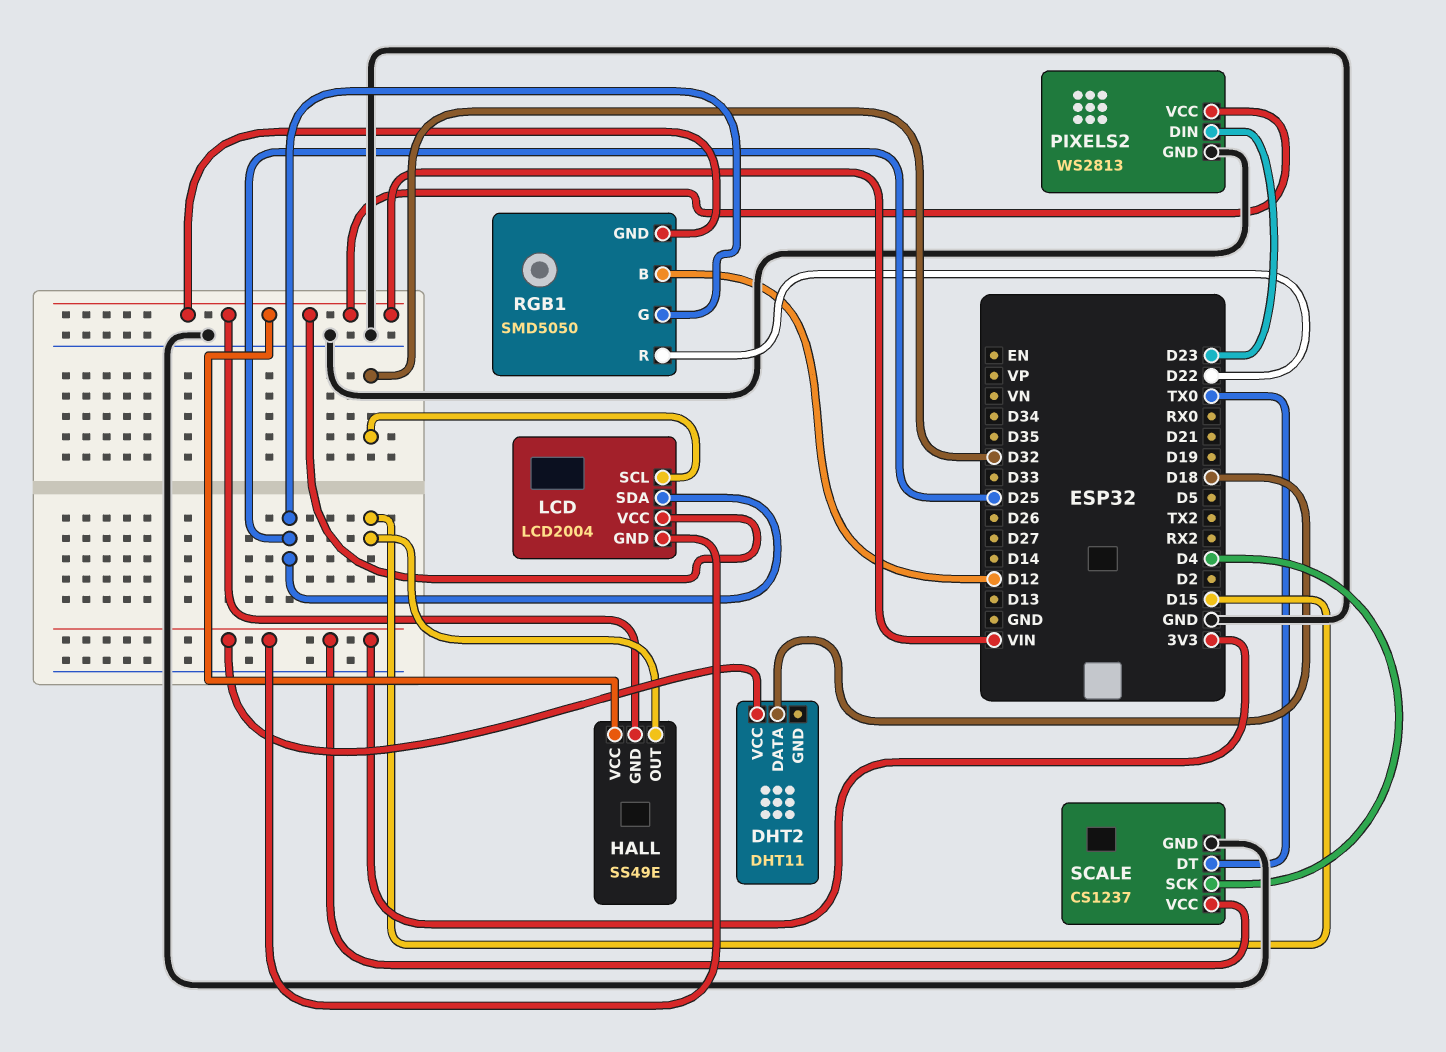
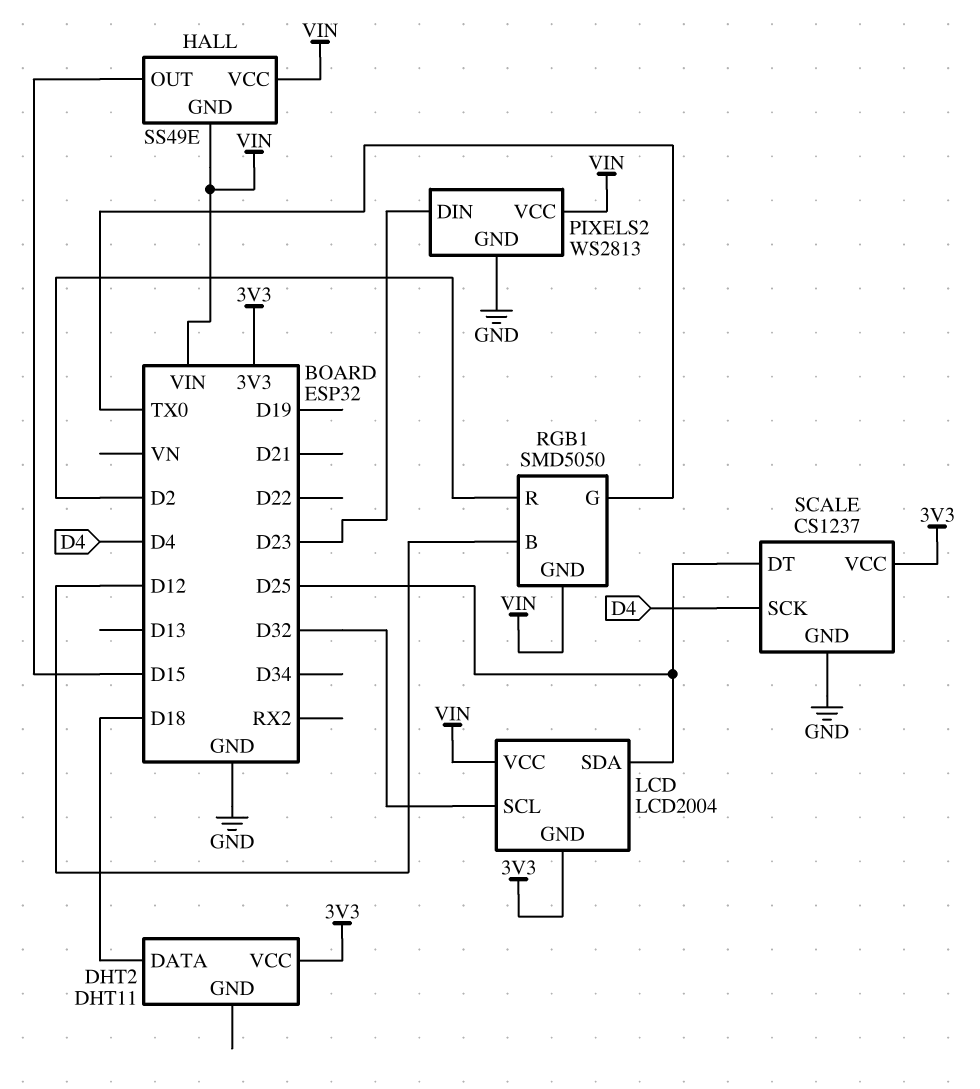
RGB1 pin G: D25 -> TX0
RGB1 pin R: D22 -> D2
SCALE pin DT: TX0 -> D25

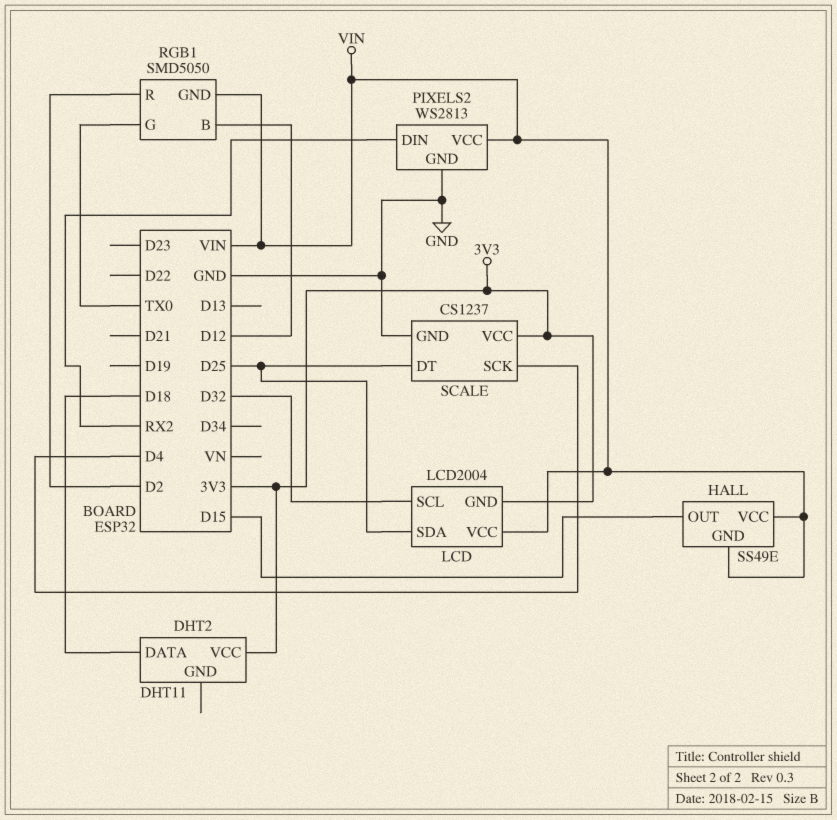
PIXELS2 pin DIN: D23 -> RX2

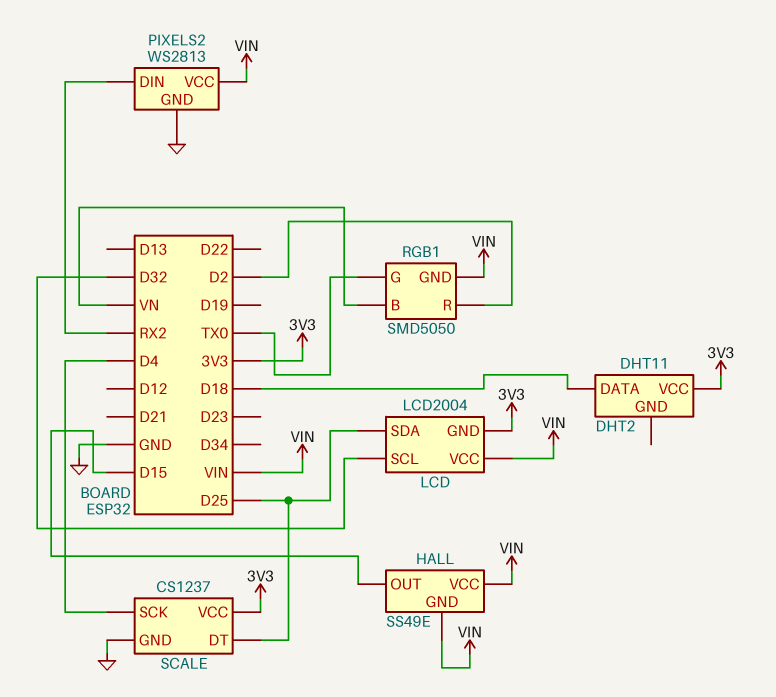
RGB1 pin B: D12 -> VN

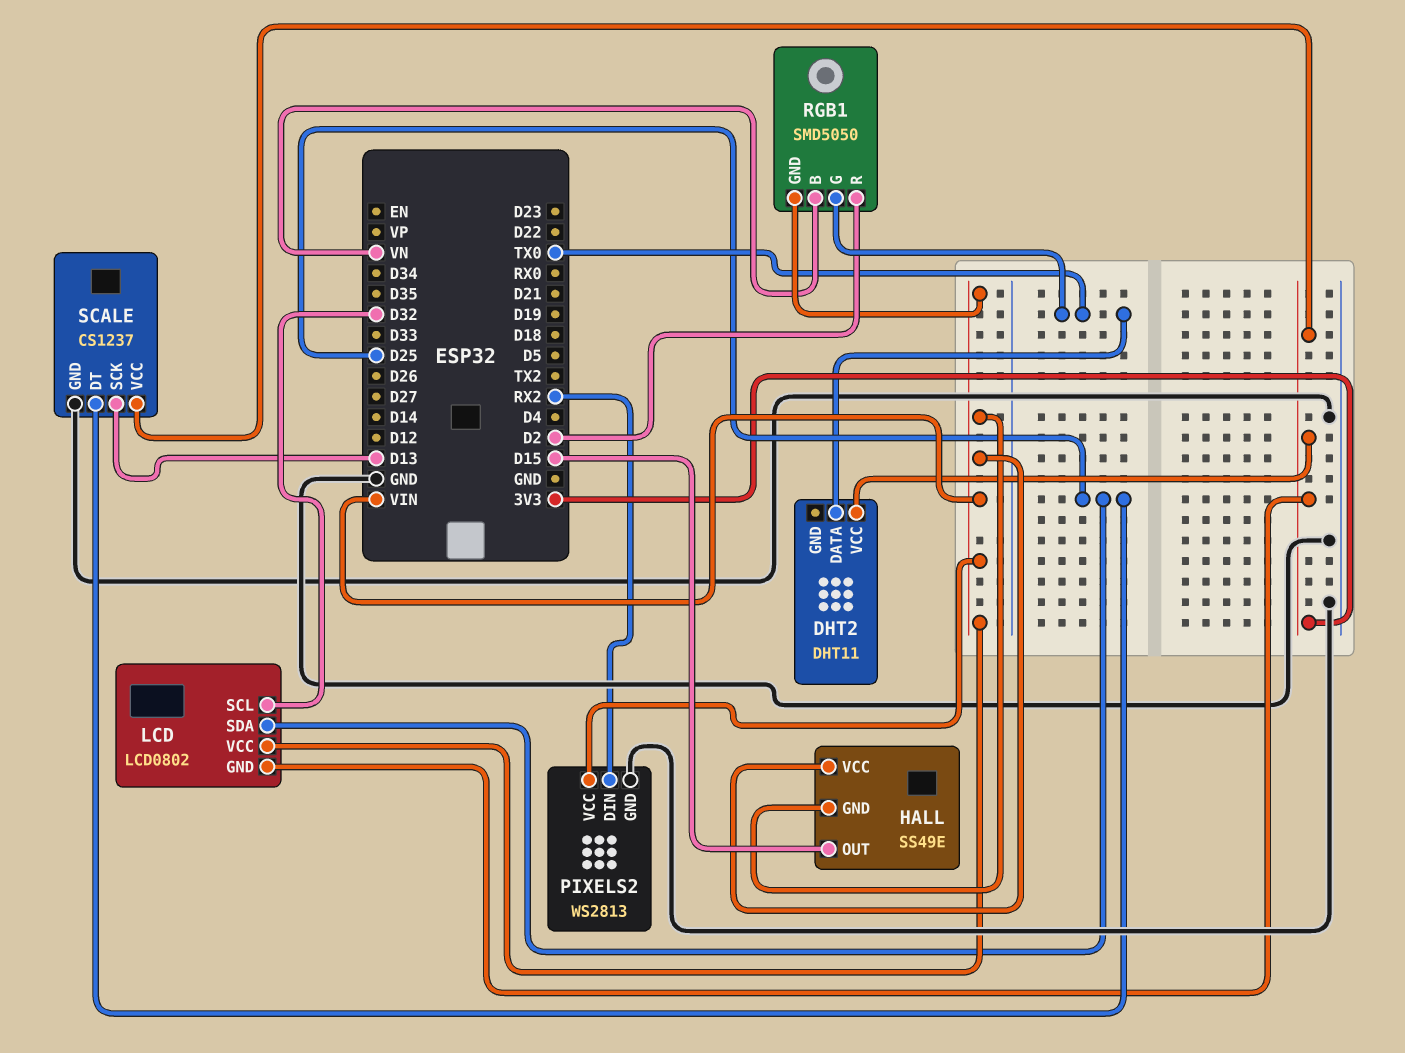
DHT2 pin DATA: D18 -> TX0
LCD: LCD2004 -> LCD0802
SCALE pin SCK: D4 -> D13

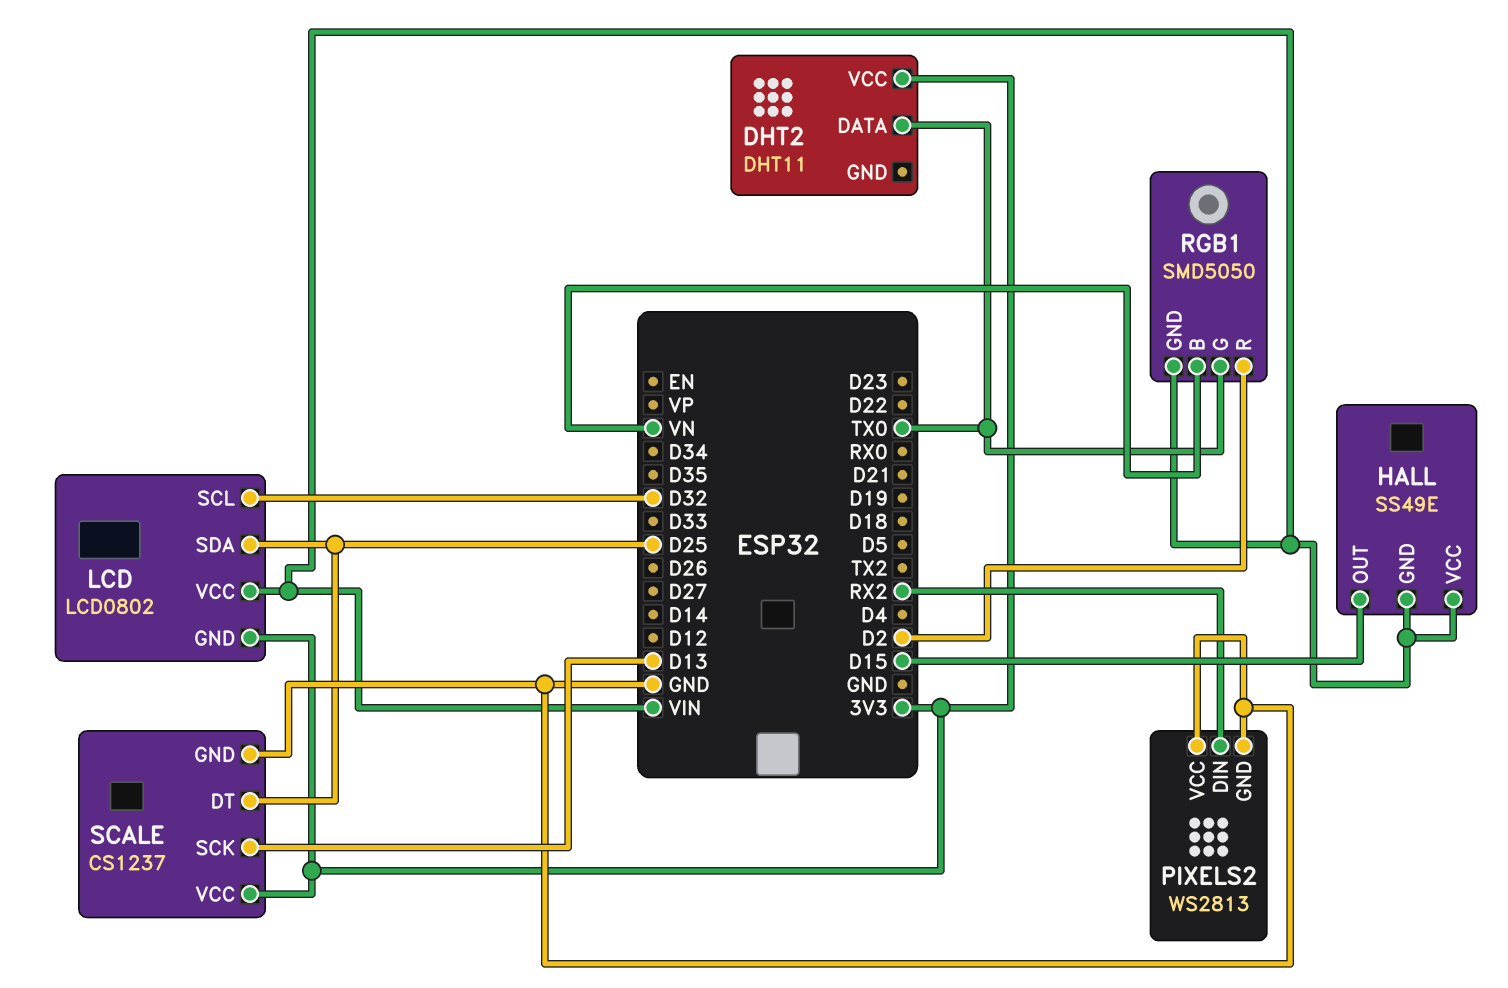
PIXELS2 pin VCC: VIN -> GND

